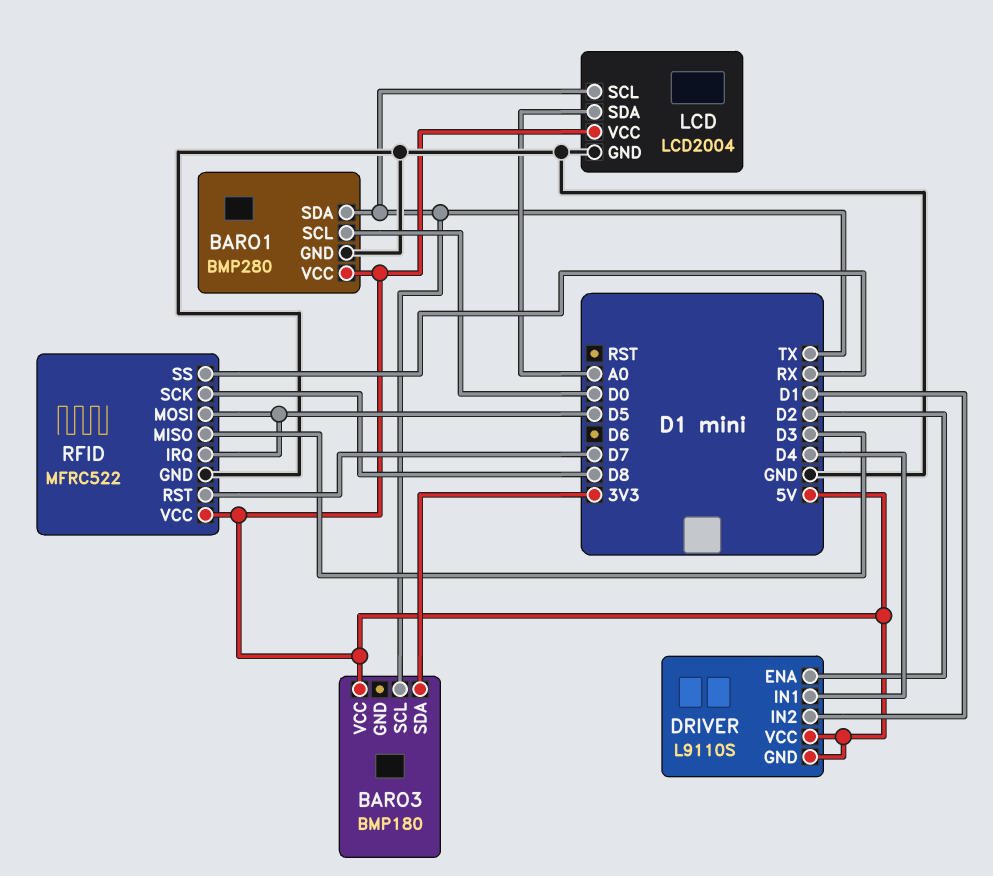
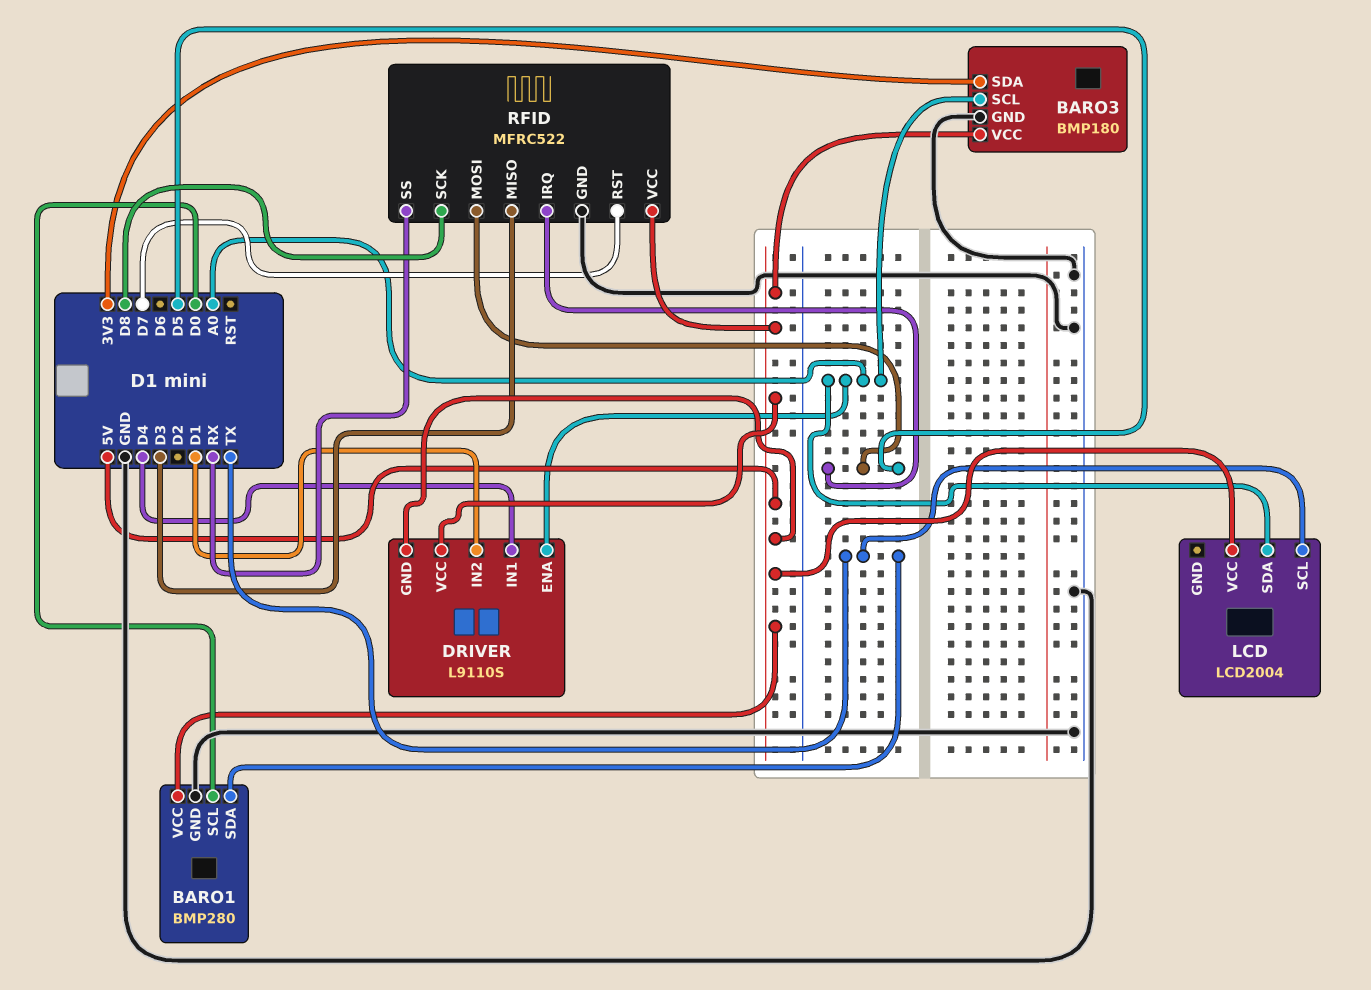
BARO3 pin GND: none -> GND
BARO3 pin SCL: TX -> A0
DRIVER pin ENA: D2 -> A0
LCD pin GND: GND -> none

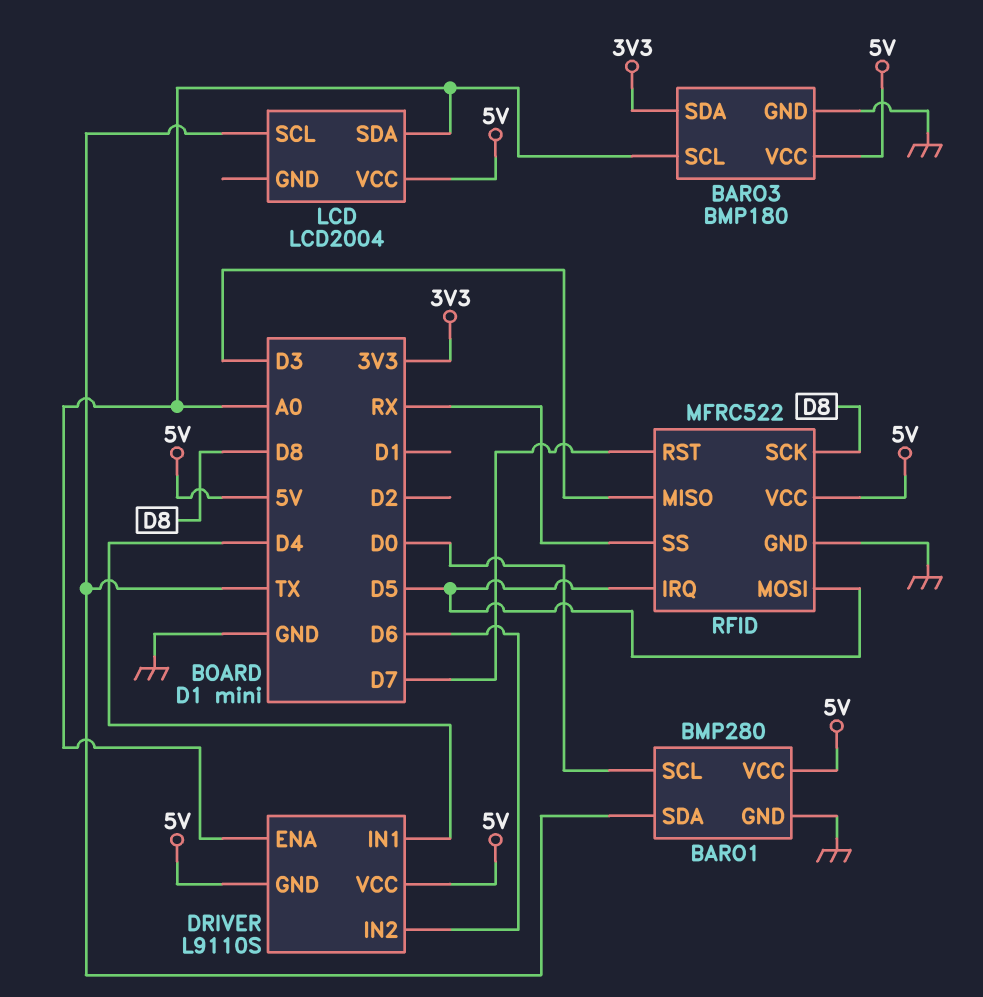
DRIVER pin IN2: D1 -> D6

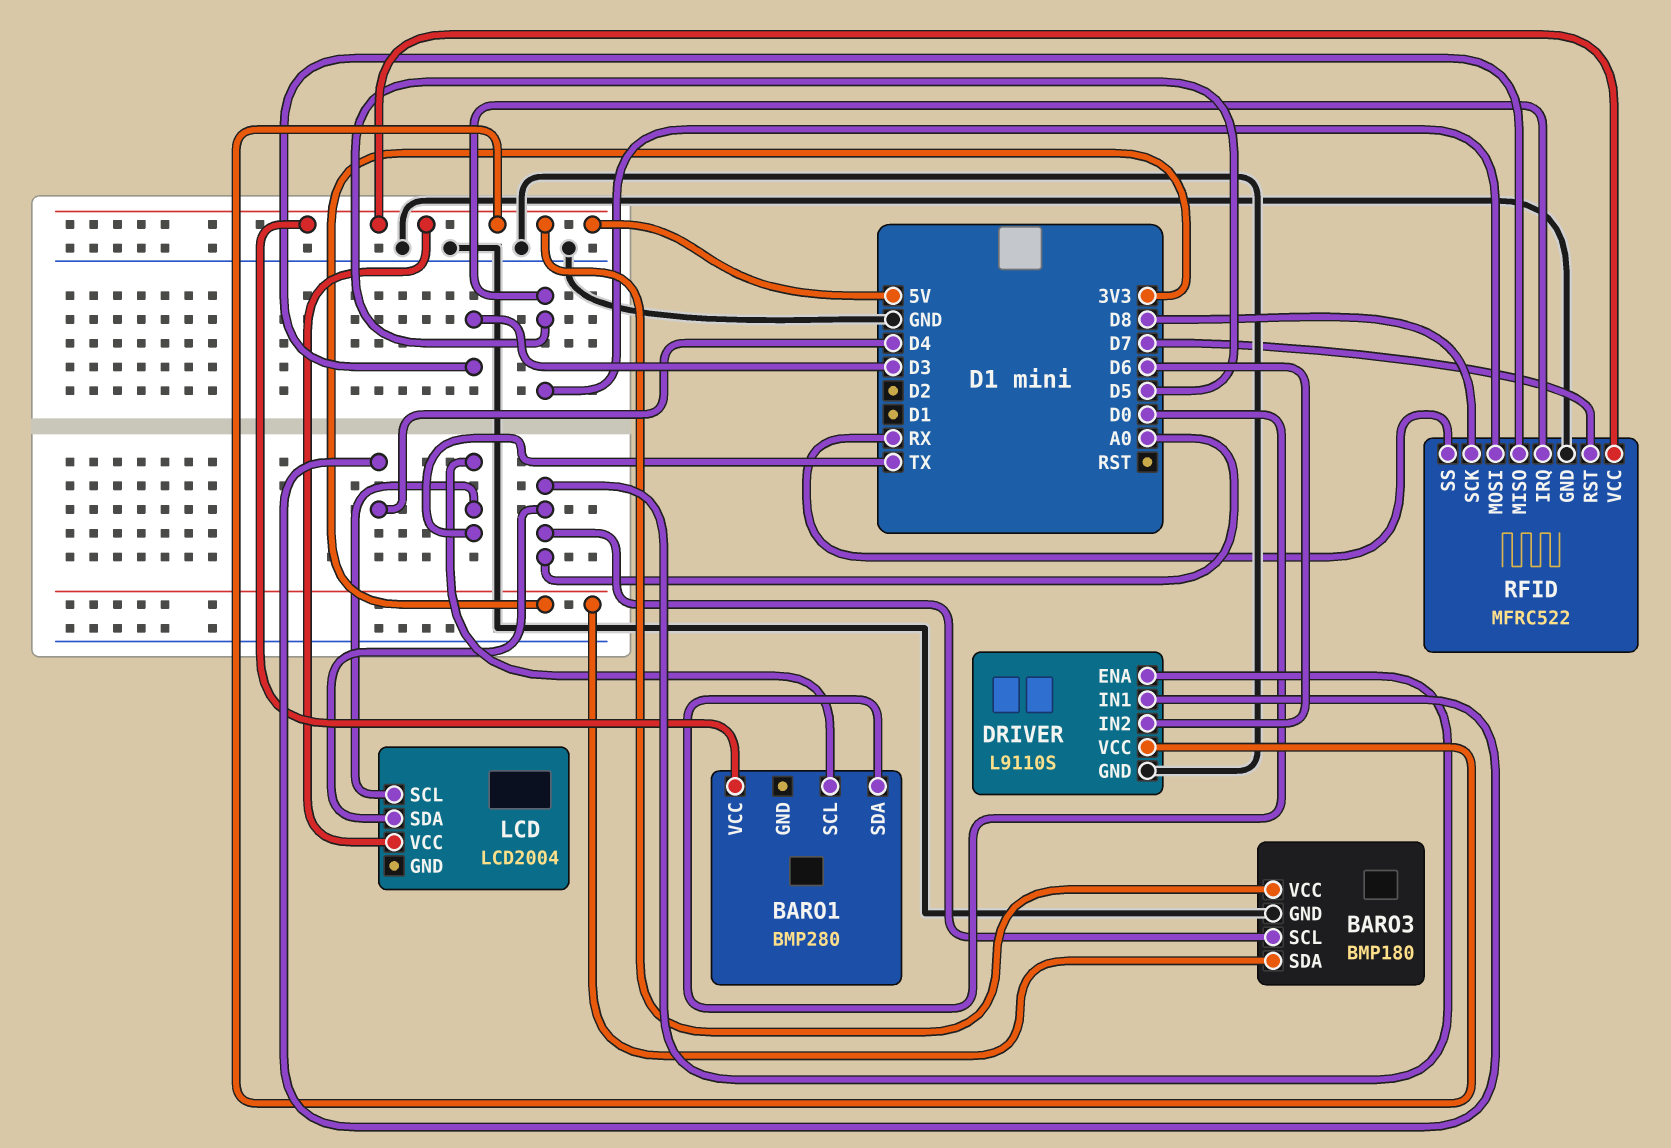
BARO1 pin GND: GND -> none
BARO1 pin SCL: D0 -> TX
BARO1 pin SDA: TX -> D0
DRIVER pin GND: 5V -> GND

